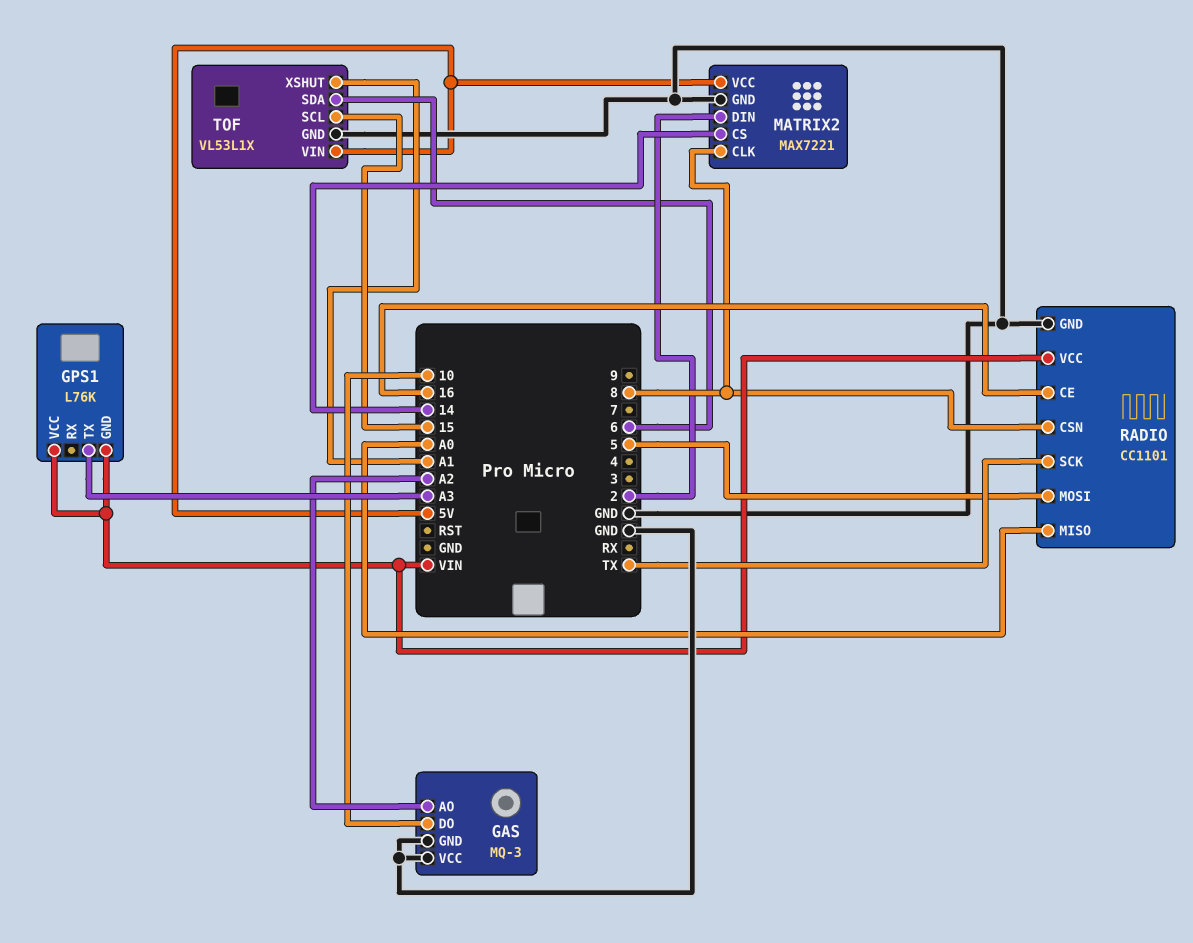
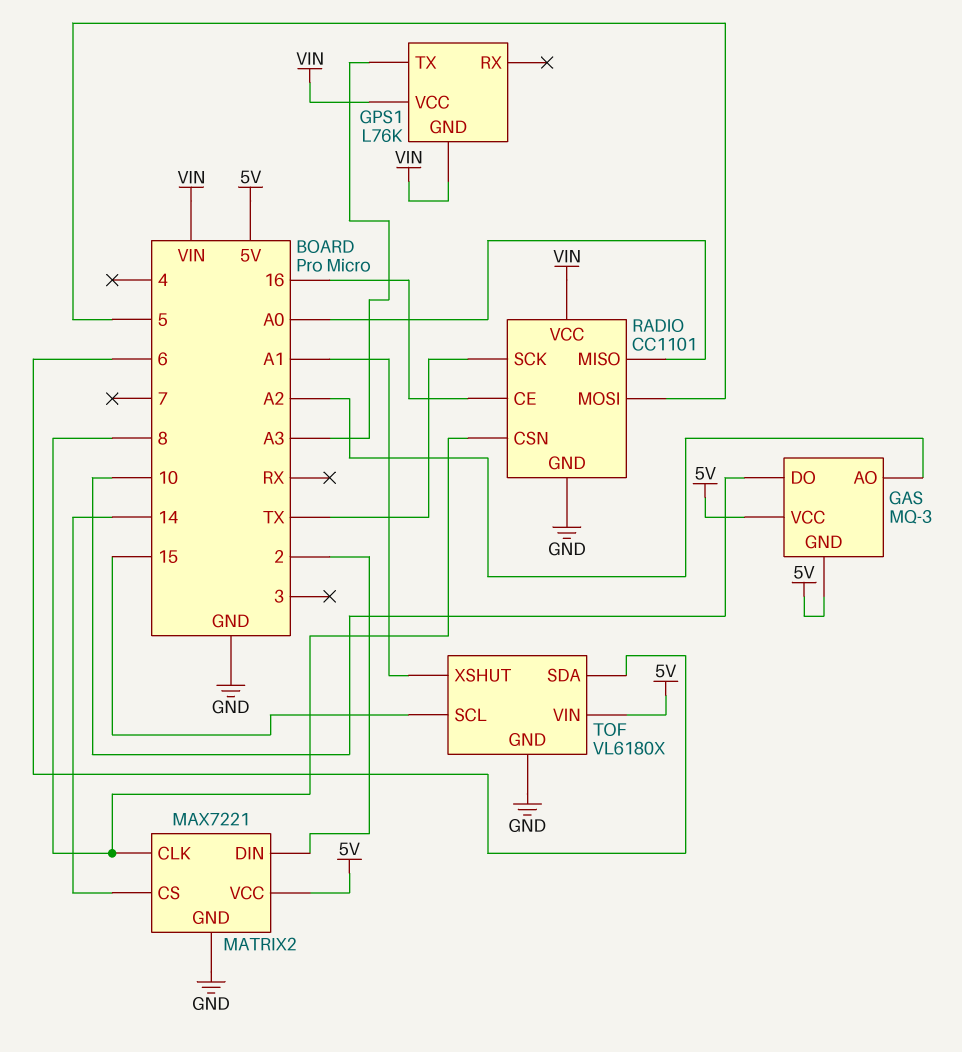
GAS pin GND: GND -> 5V
GAS pin VCC: GND -> 5V
TOF: VL53L1X -> VL6180X

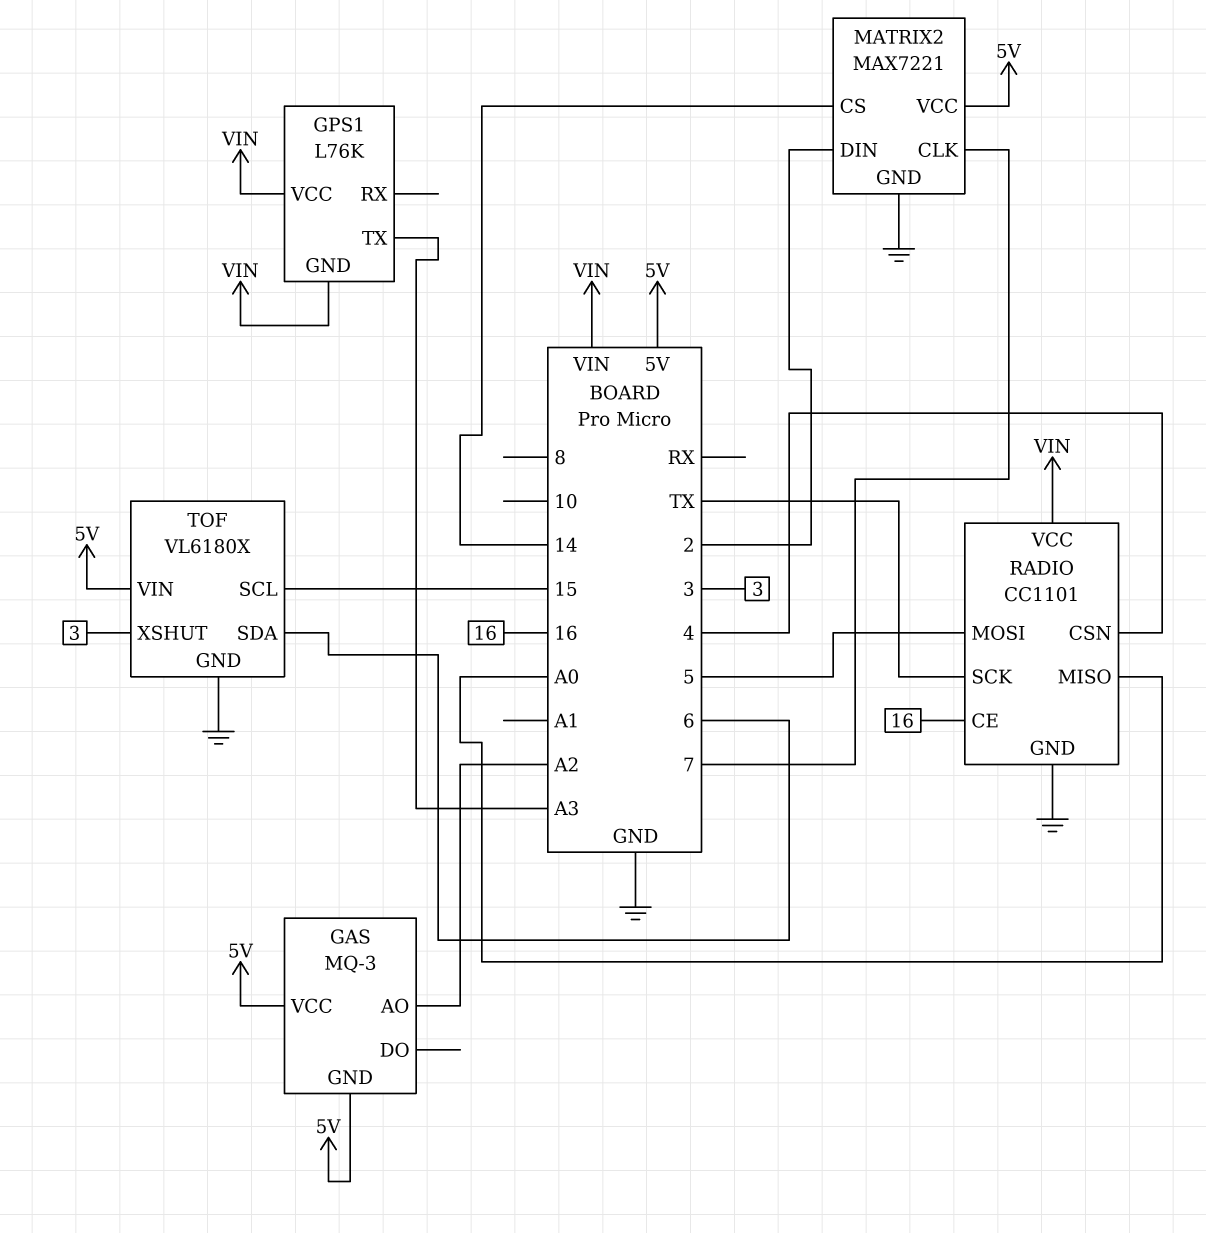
GAS pin DO: 10 -> none
MATRIX2 pin CLK: 8 -> 7
RADIO pin CSN: 8 -> 4
TOF pin XSHUT: A1 -> 3

